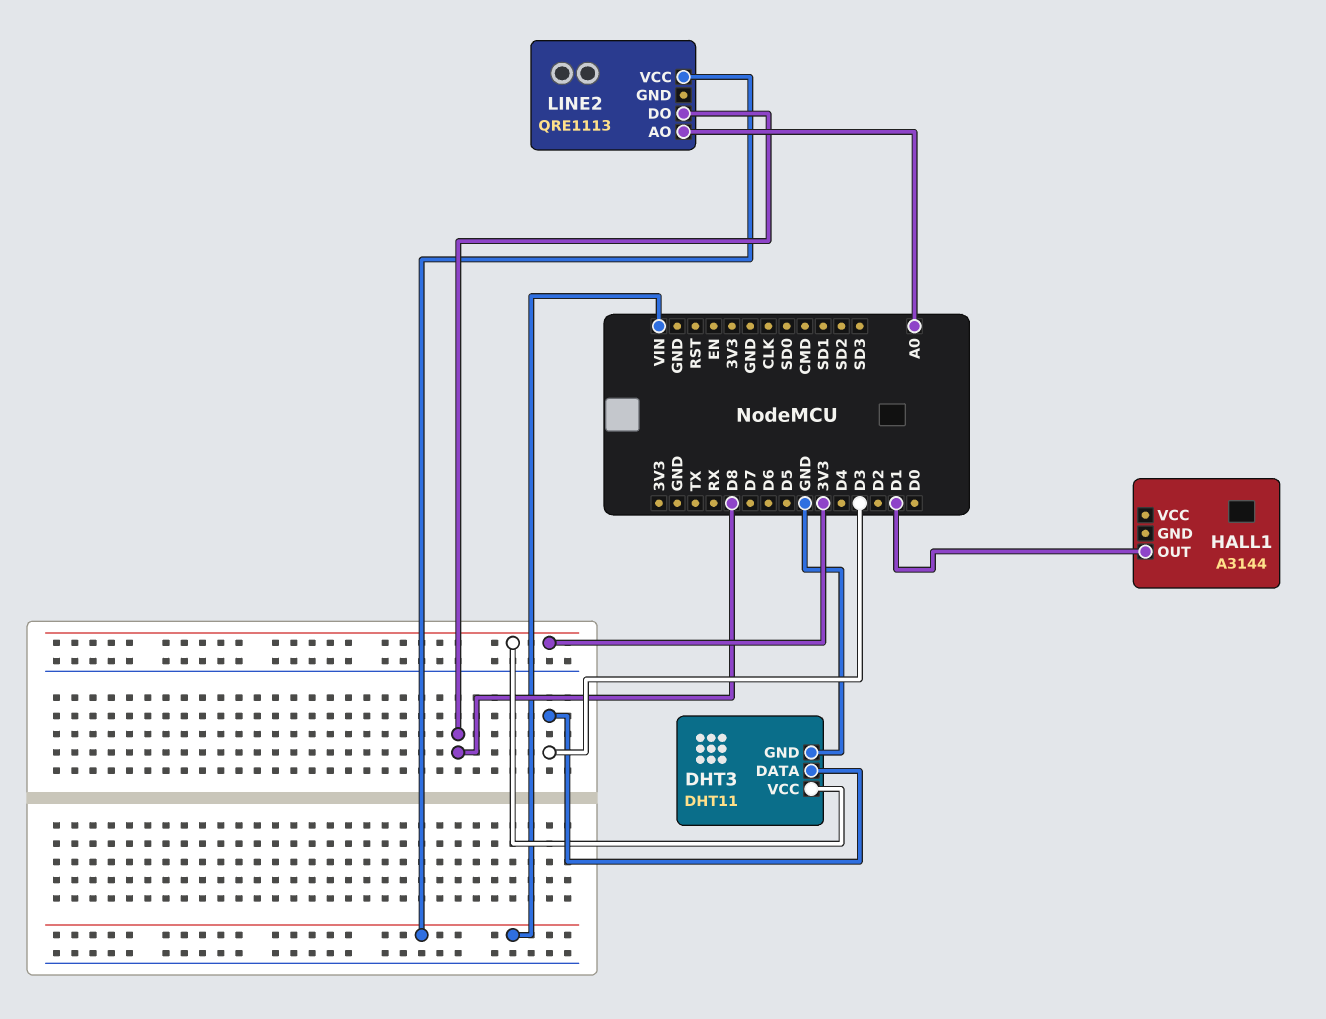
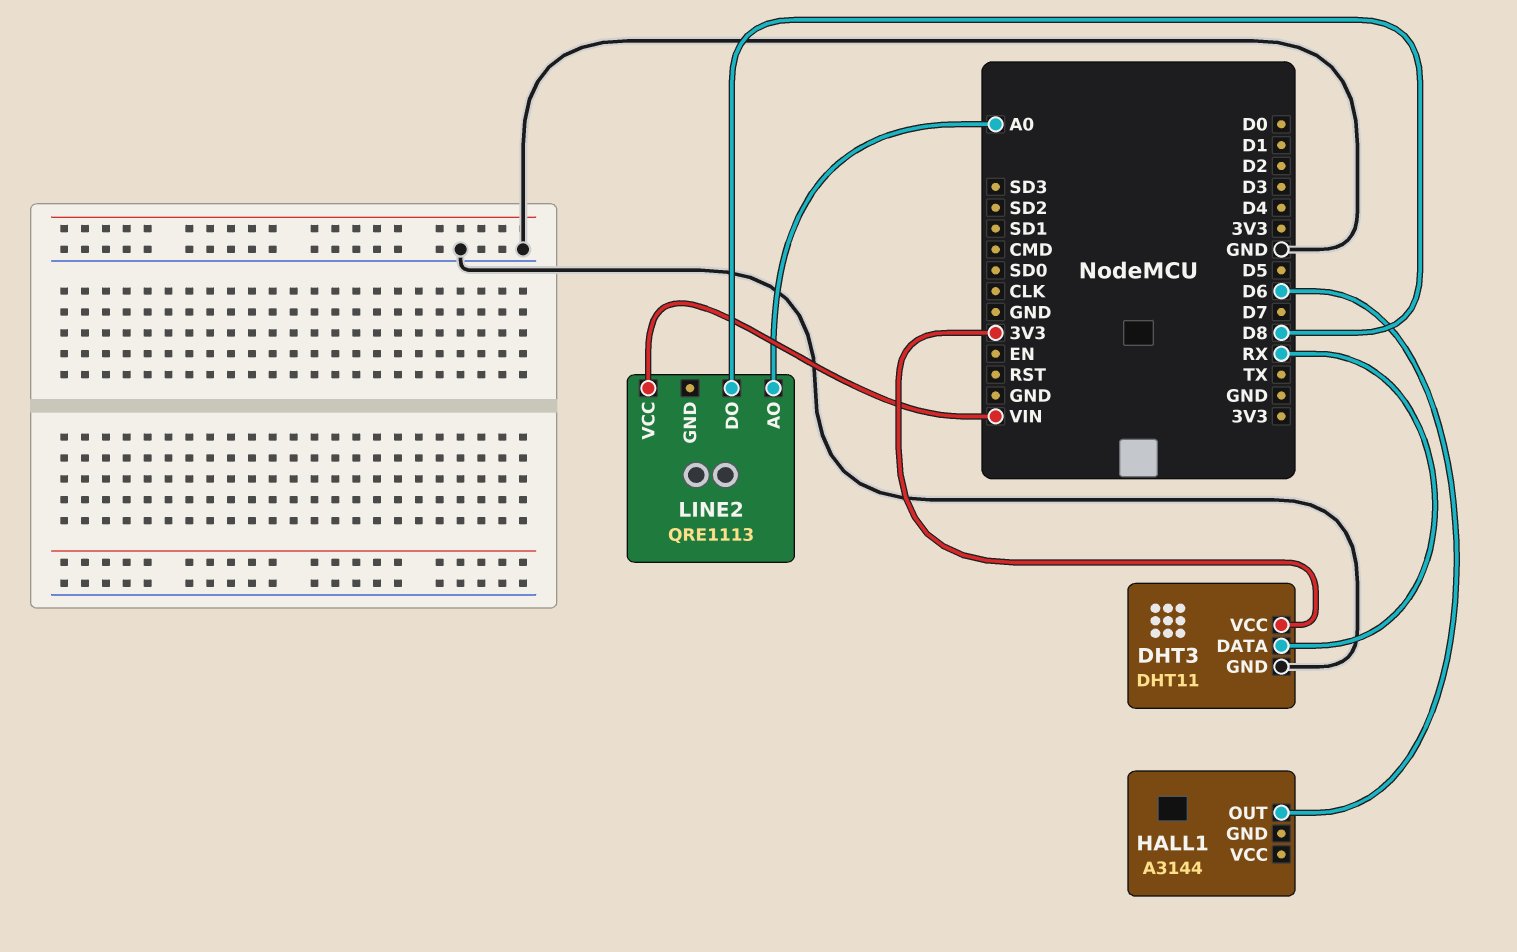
DHT3 pin DATA: D3 -> RX
HALL1 pin OUT: D1 -> D6

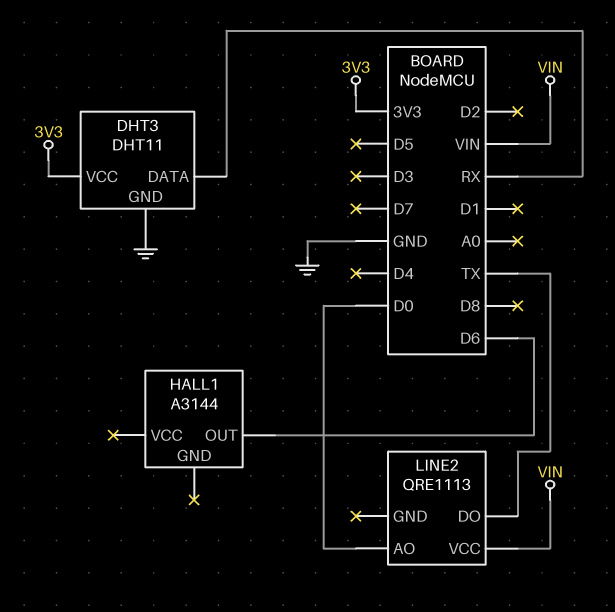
LINE2 pin AO: A0 -> D0
LINE2 pin DO: D8 -> TX

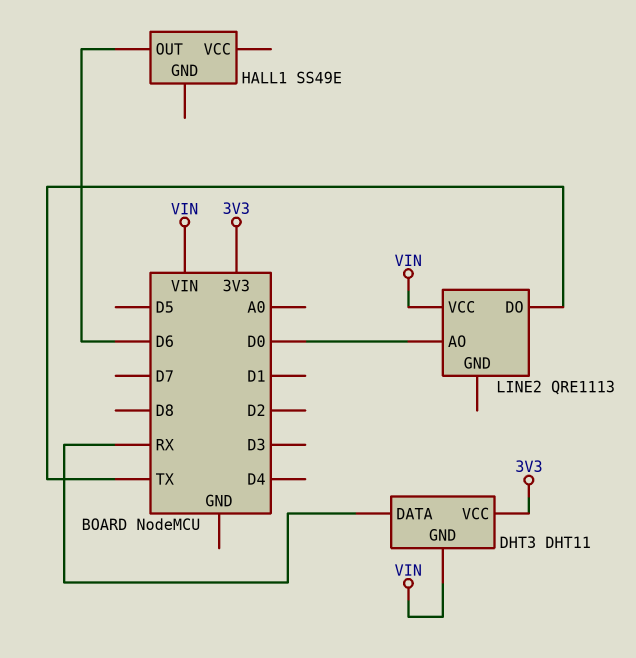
DHT3 pin GND: GND -> VIN
HALL1: A3144 -> SS49E

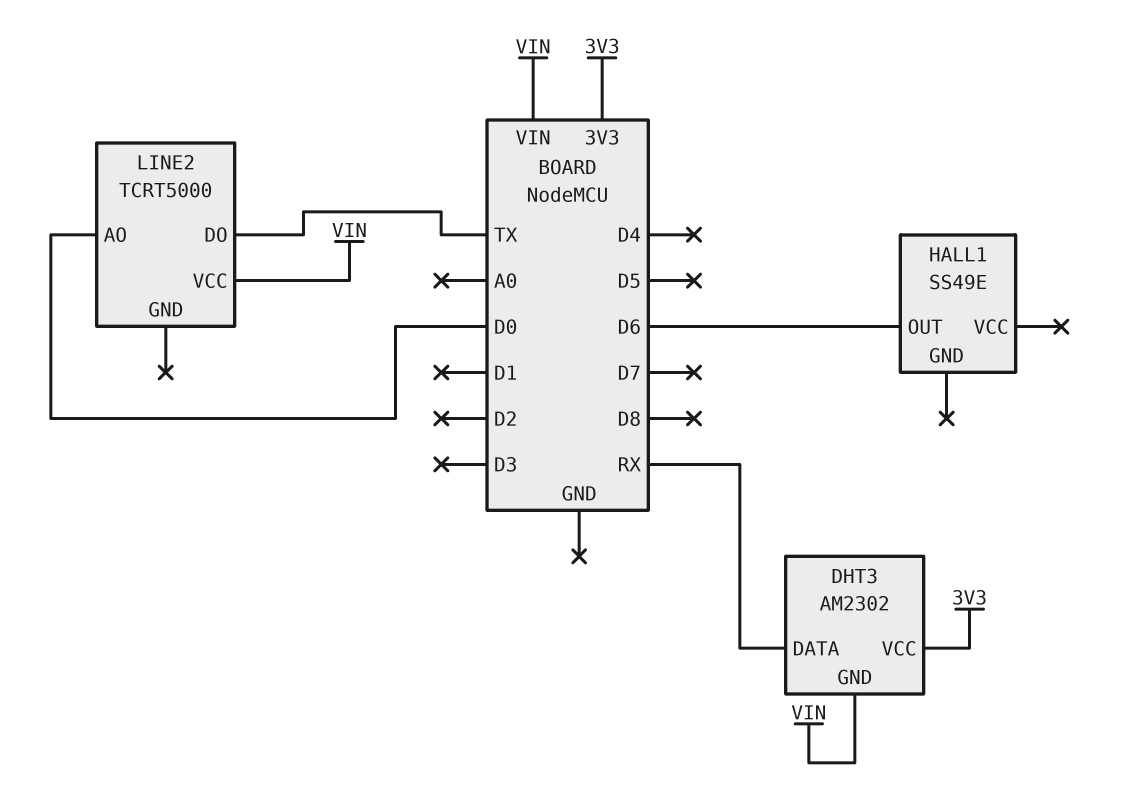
DHT3: DHT11 -> AM2302
LINE2: QRE1113 -> TCRT5000

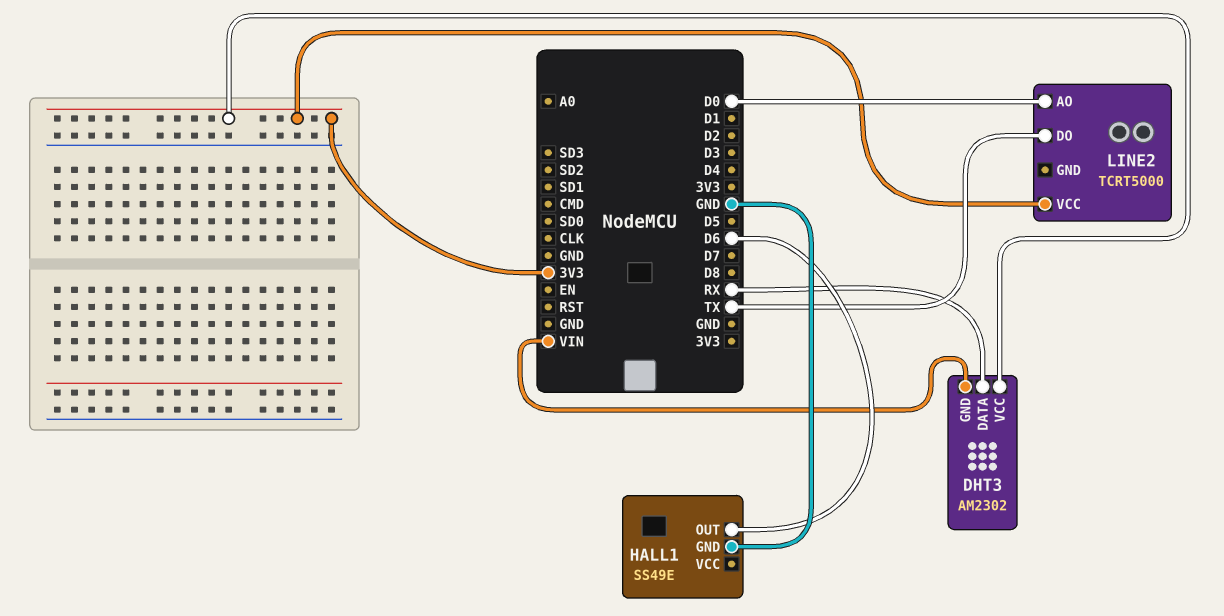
HALL1 pin GND: none -> GND
LINE2 pin VCC: VIN -> 3V3

